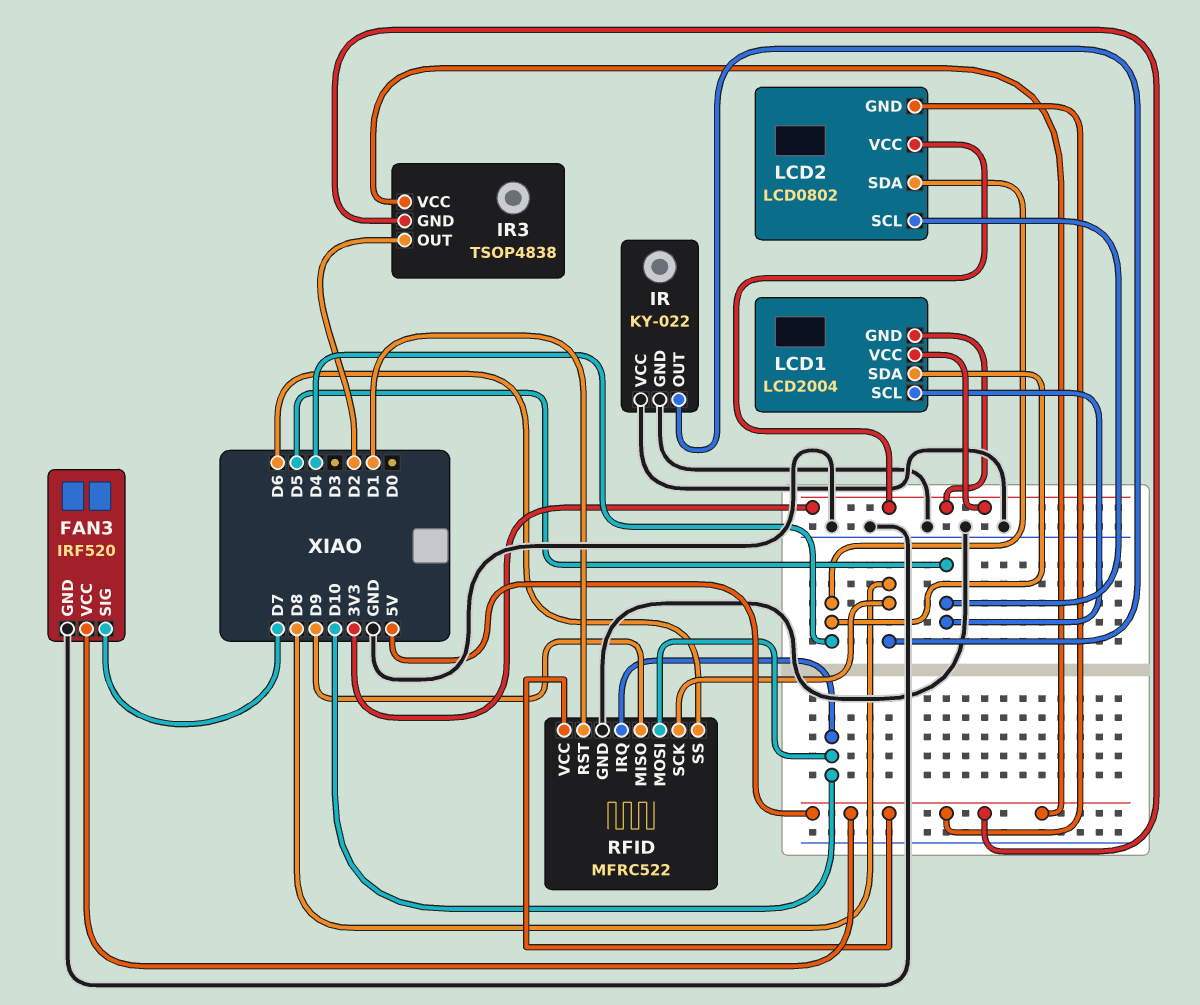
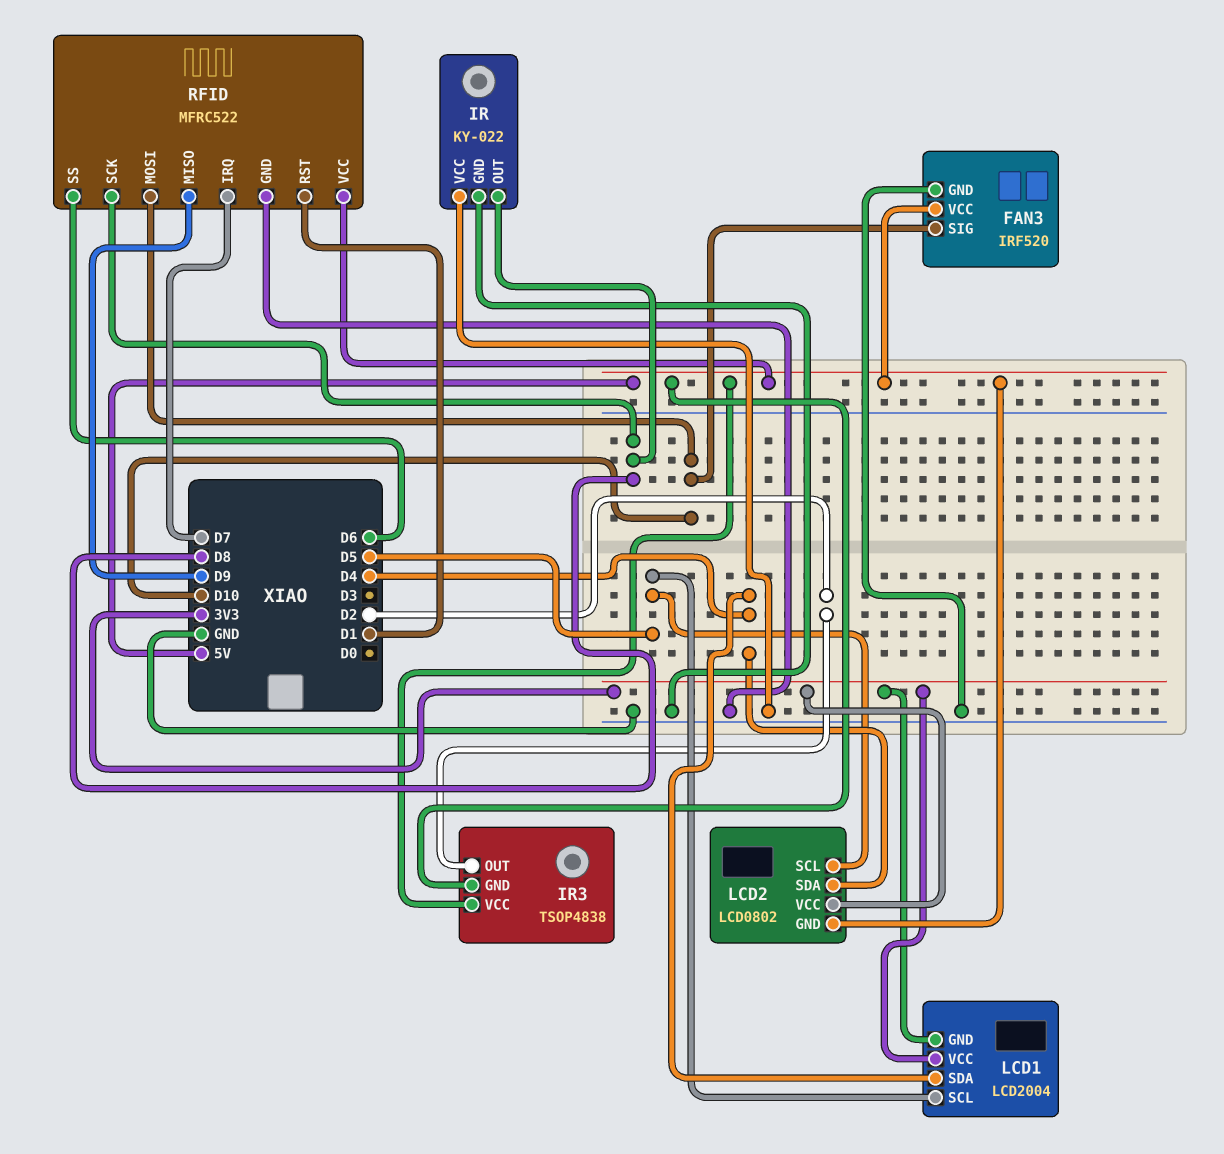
FAN3 pin SIG: D7 -> D10
RFID pin IRQ: D10 -> D7

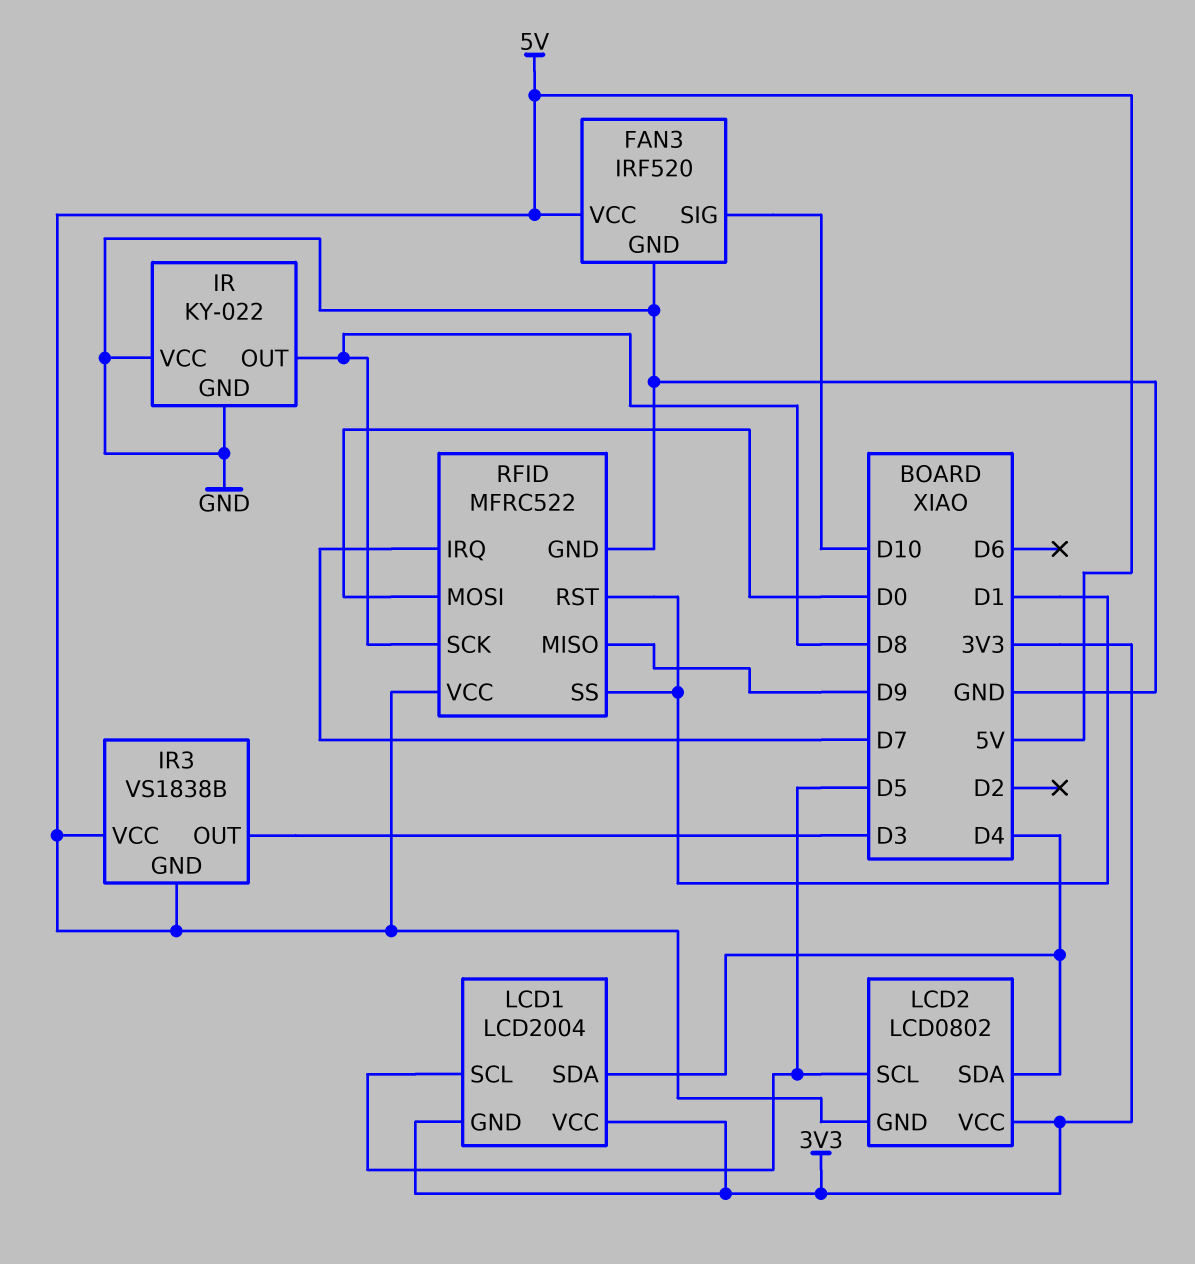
IR3: TSOP4838 -> VS1838B
IR3 pin OUT: D2 -> D3
RFID pin MOSI: D10 -> D0
RFID pin SS: D6 -> D1

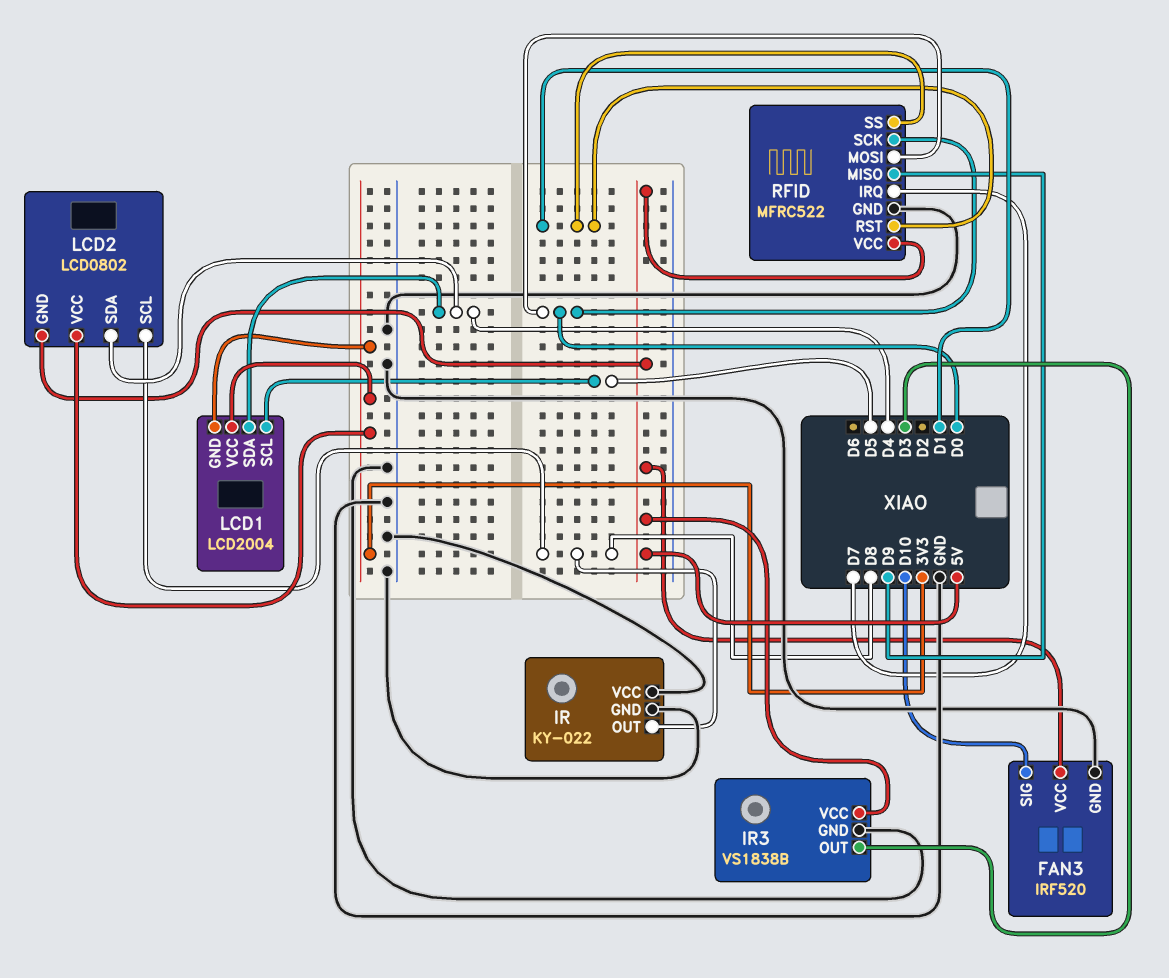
IR3 pin GND: 5V -> GND
LCD2 pin SCL: D5 -> D8
RFID pin SCK: D8 -> D0

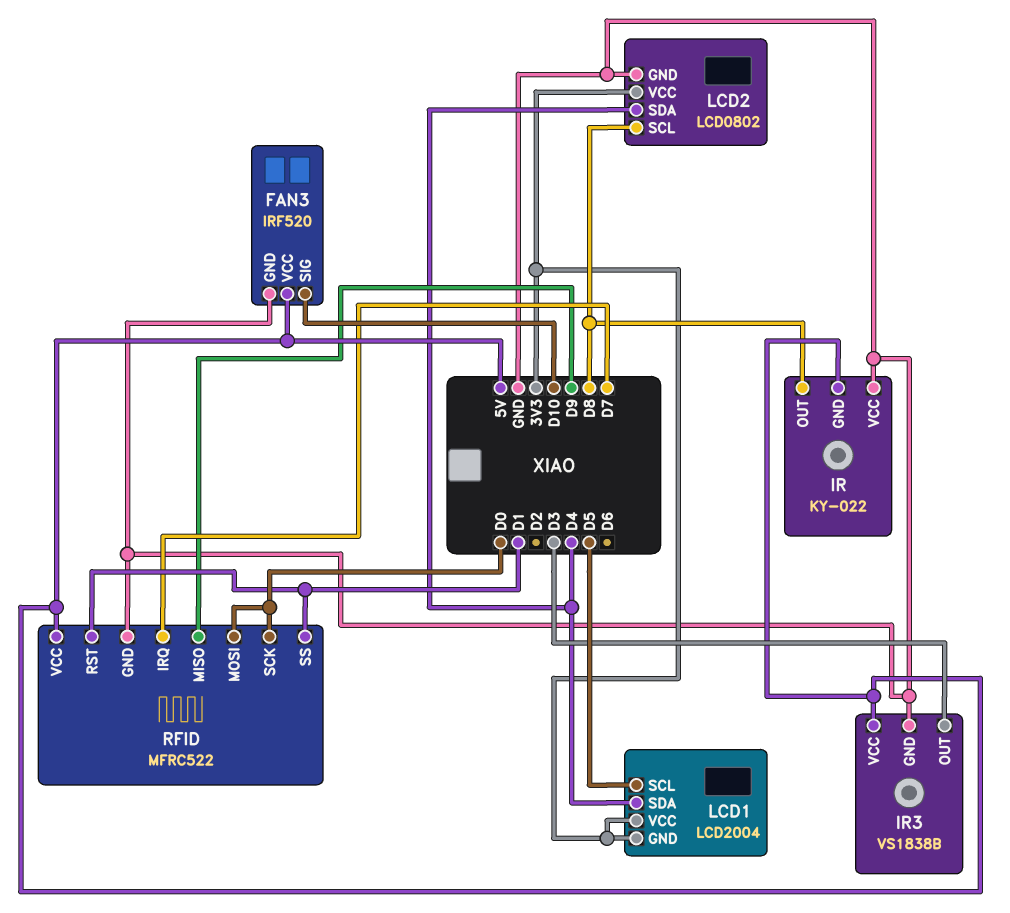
IR pin GND: GND -> 5V
LCD2 pin GND: 5V -> GND

